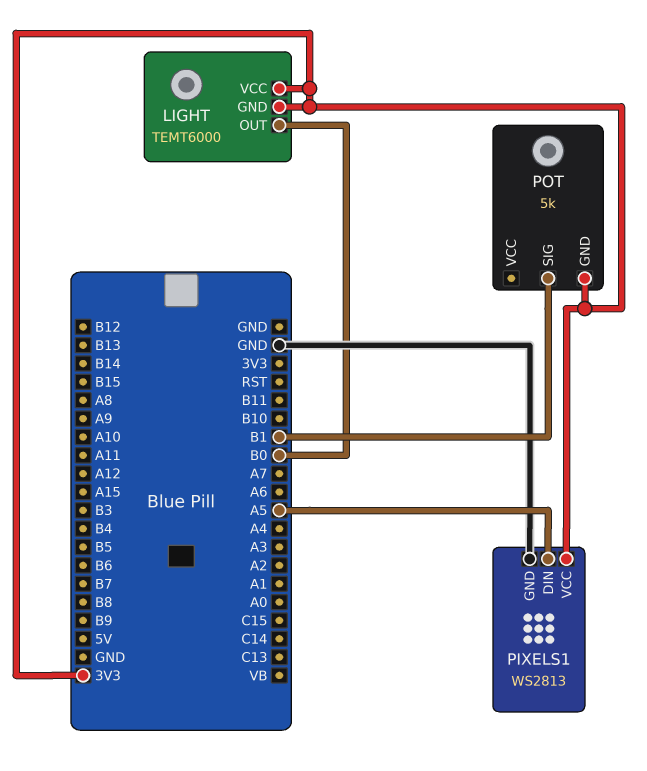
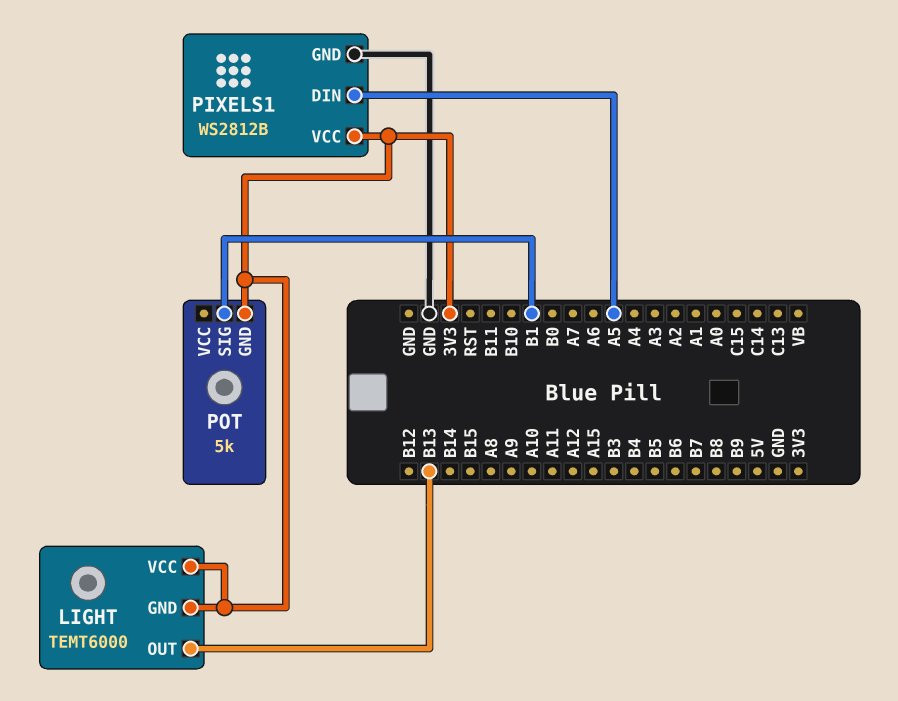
LIGHT pin OUT: B0 -> B13
PIXELS1: WS2813 -> WS2812B

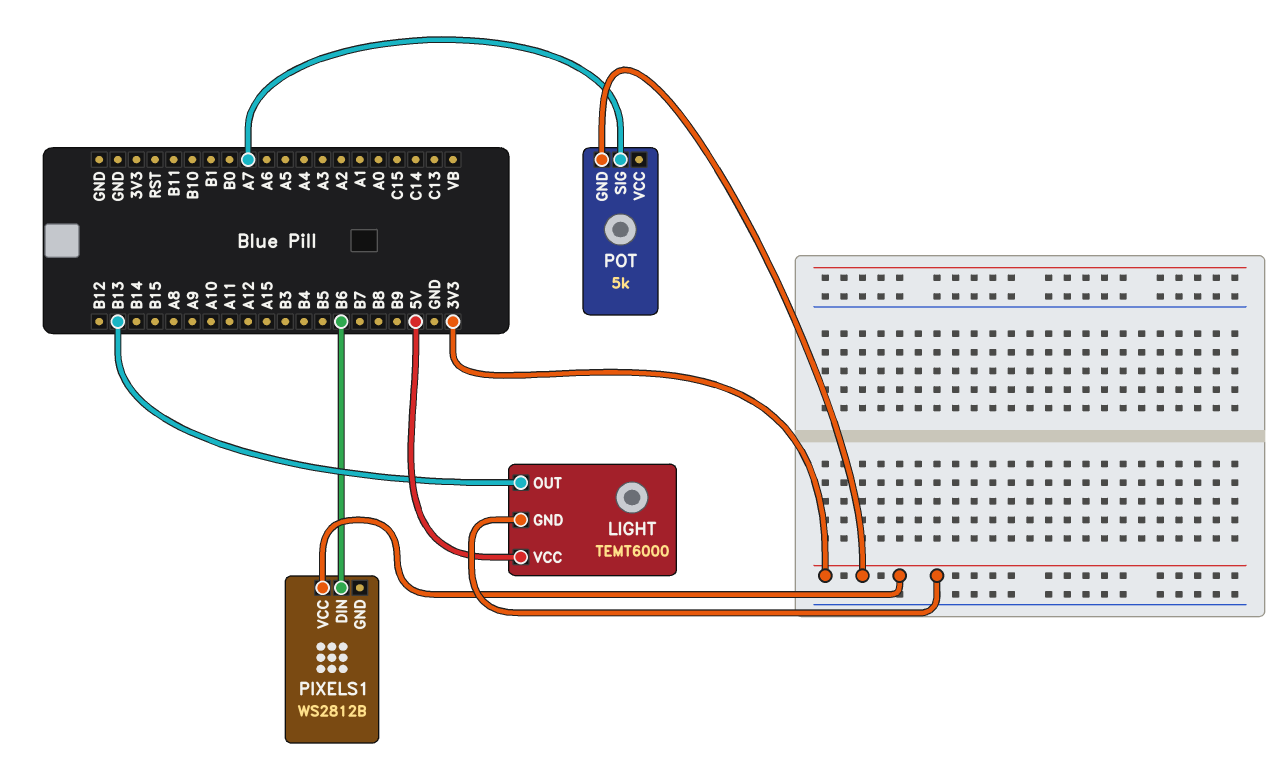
LIGHT pin VCC: 3V3 -> 5V
PIXELS1 pin DIN: A5 -> B6
PIXELS1 pin GND: GND -> none
POT pin SIG: B1 -> A7

